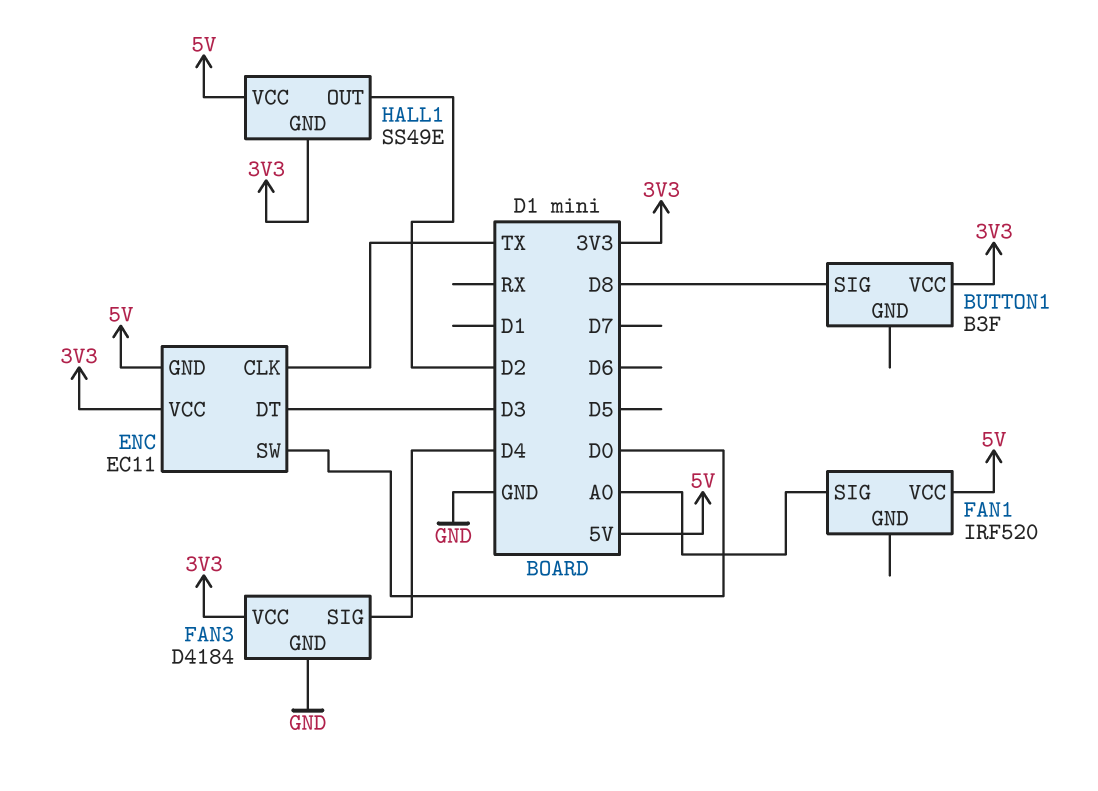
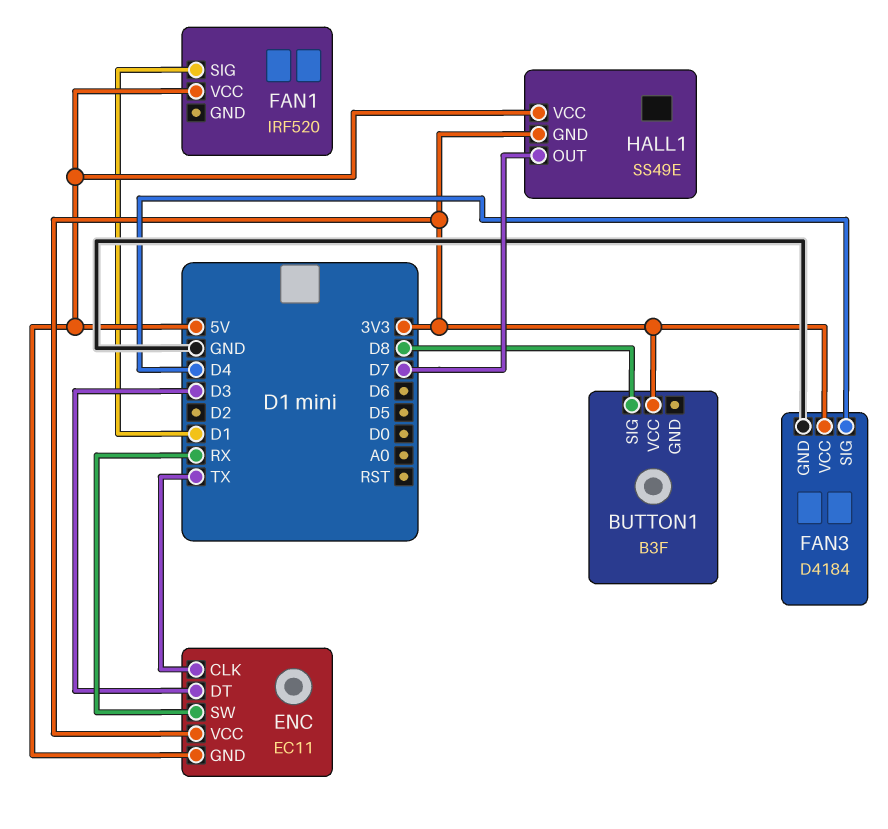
ENC pin SW: D0 -> RX
FAN1 pin SIG: A0 -> D1
HALL1 pin OUT: D2 -> D7

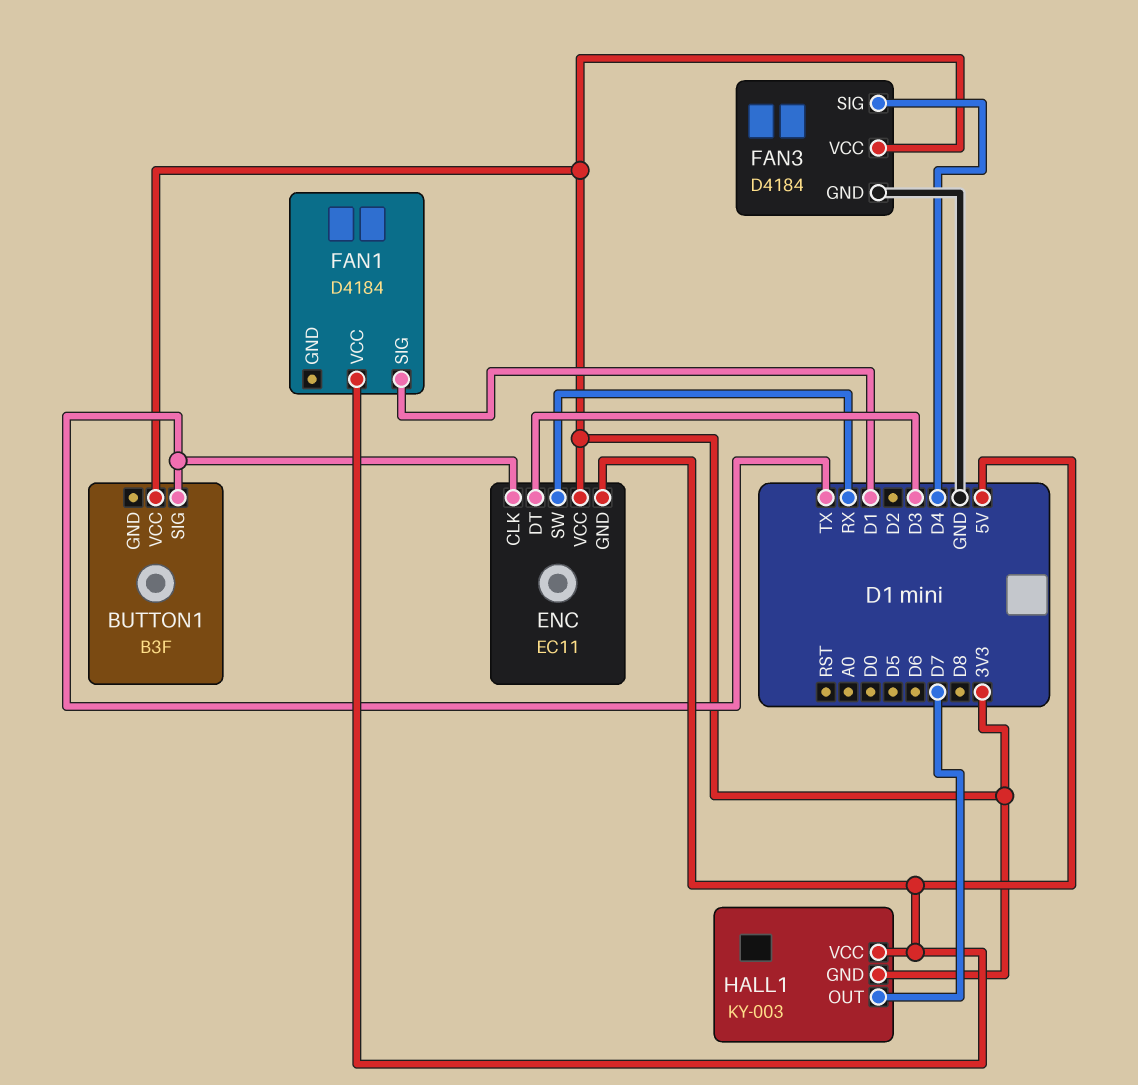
BUTTON1 pin SIG: D8 -> TX
FAN1: IRF520 -> D4184
HALL1: SS49E -> KY-003

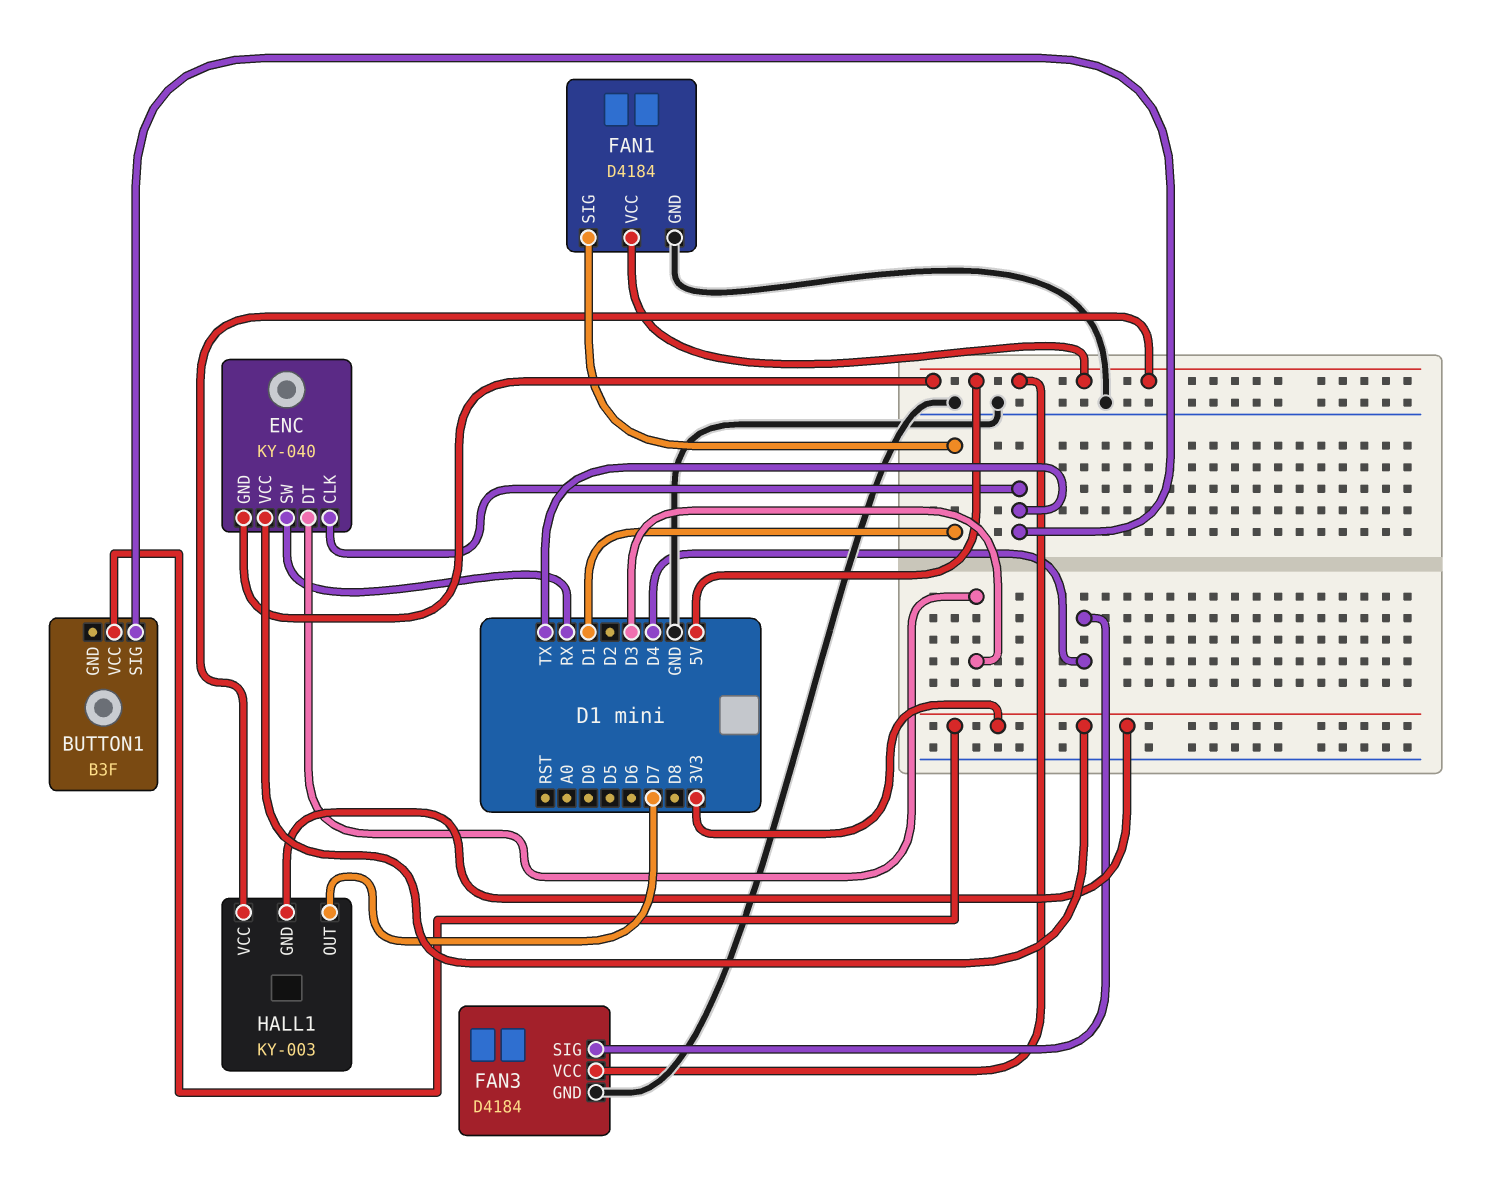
ENC: EC11 -> KY-040
FAN1 pin GND: none -> GND
FAN3 pin VCC: 3V3 -> 5V

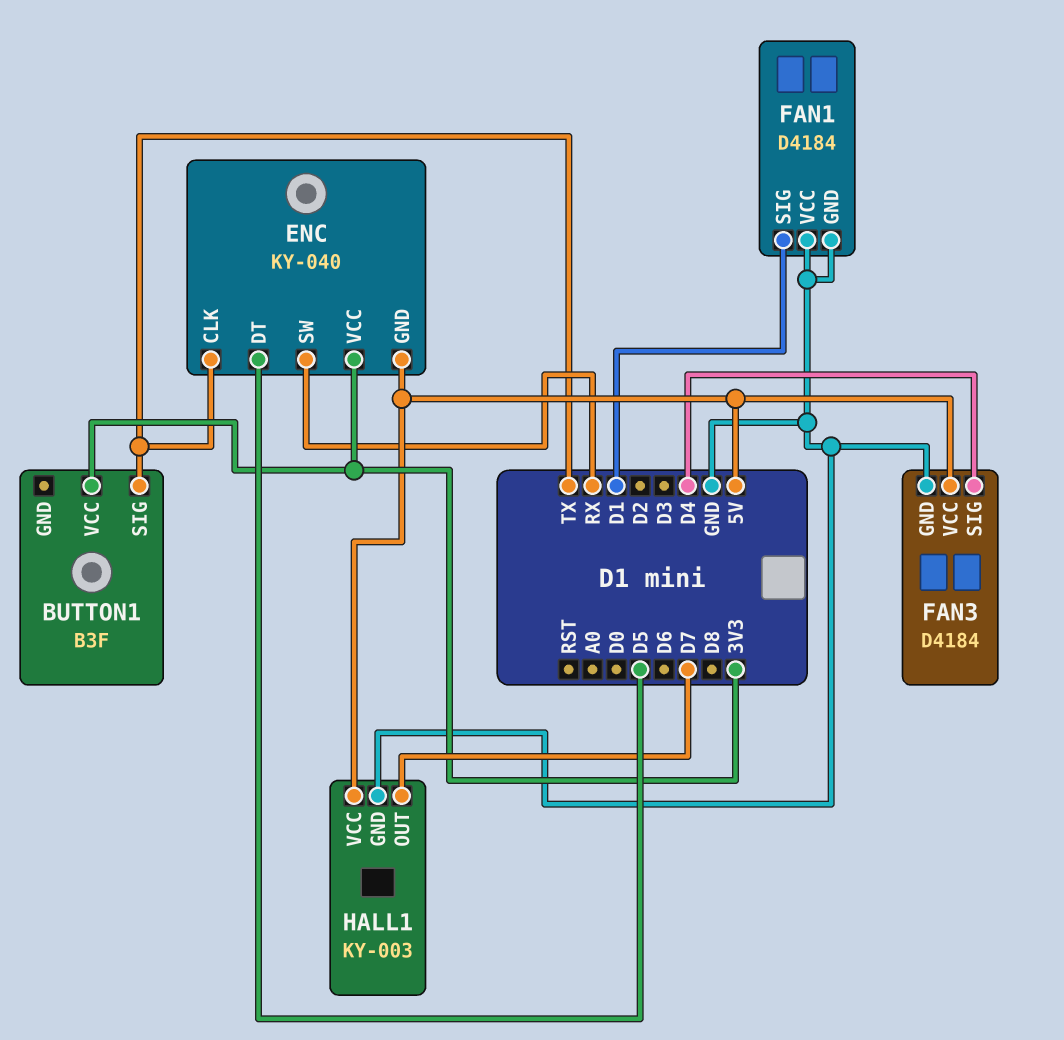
ENC pin DT: D3 -> D5
FAN1 pin VCC: 5V -> GND
HALL1 pin GND: 3V3 -> GND

